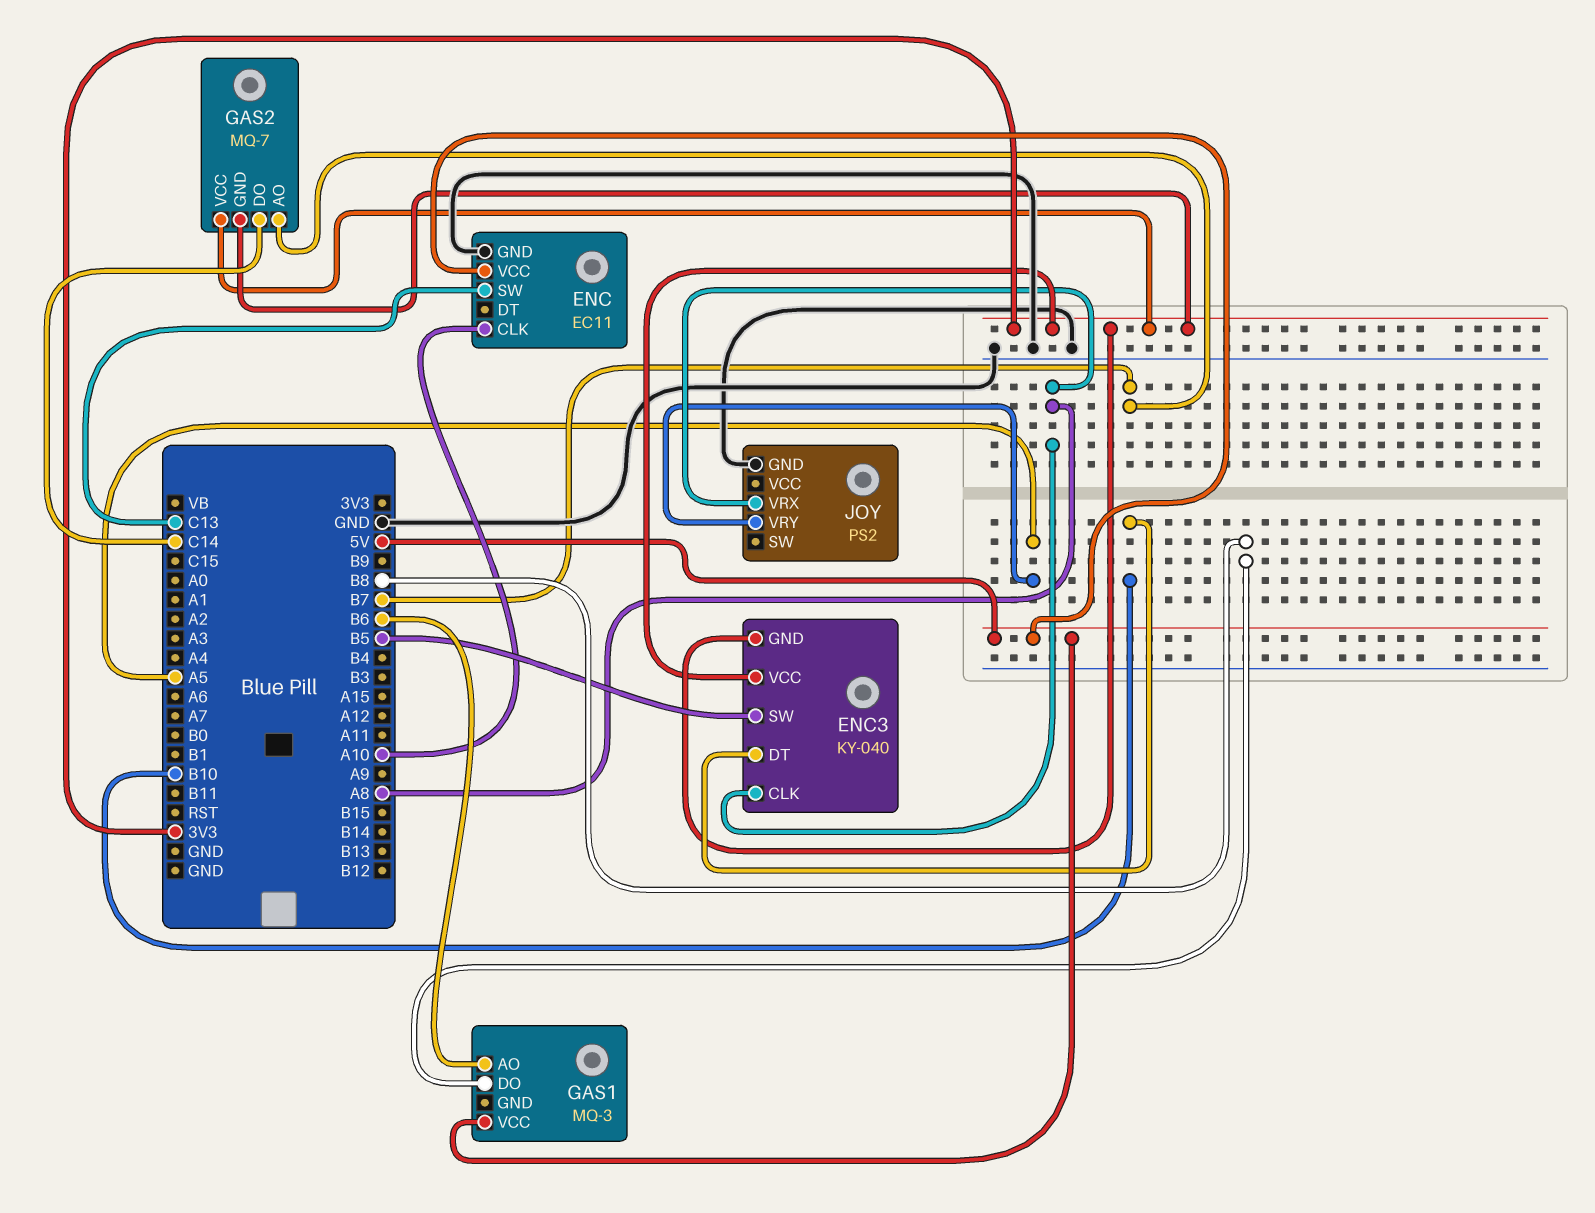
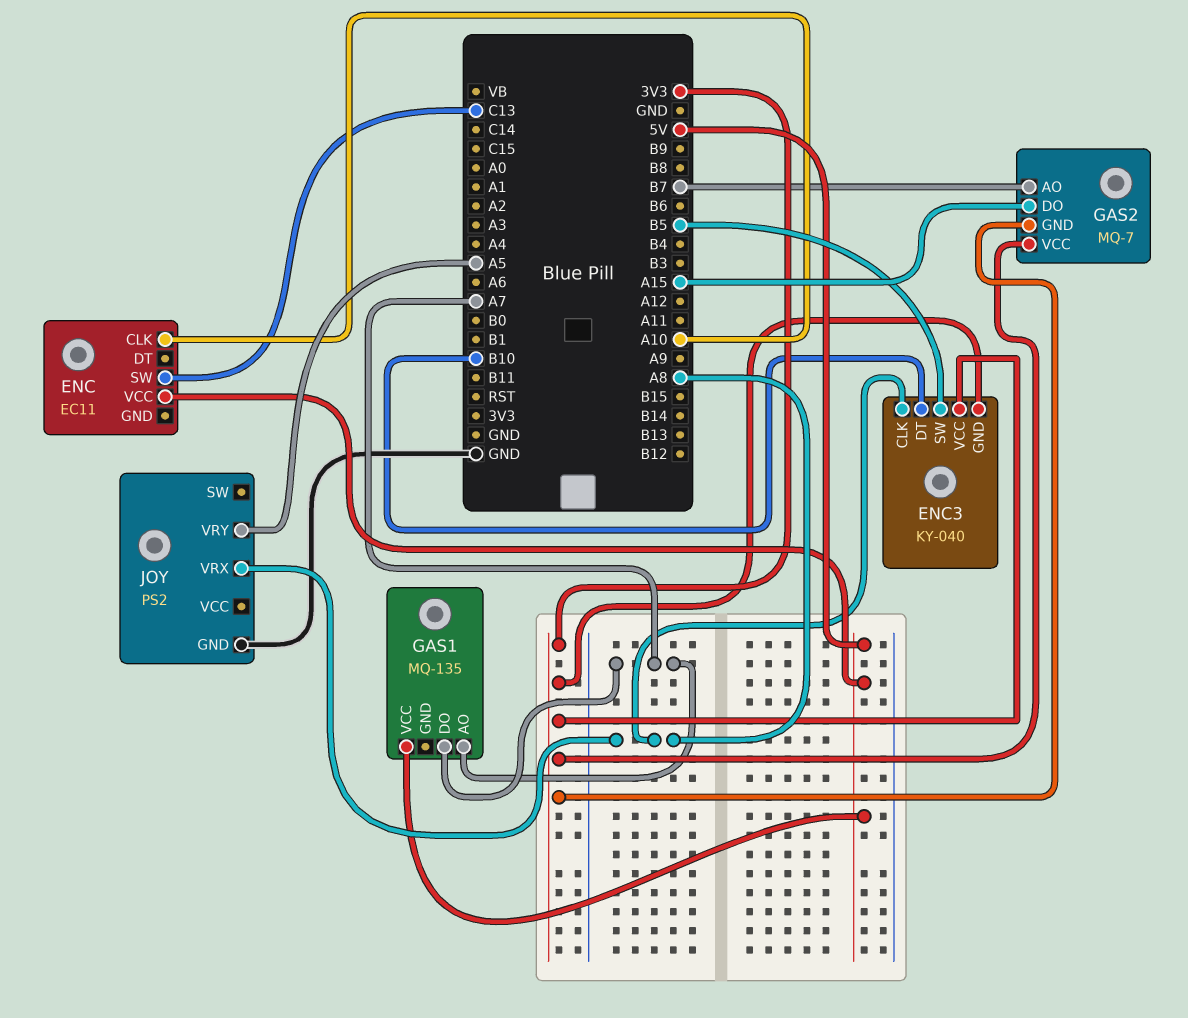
ENC pin GND: GND -> none
GAS1: MQ-3 -> MQ-135
GAS1 pin AO: B6 -> A7
GAS1 pin DO: B8 -> A7
GAS2 pin DO: C14 -> A15

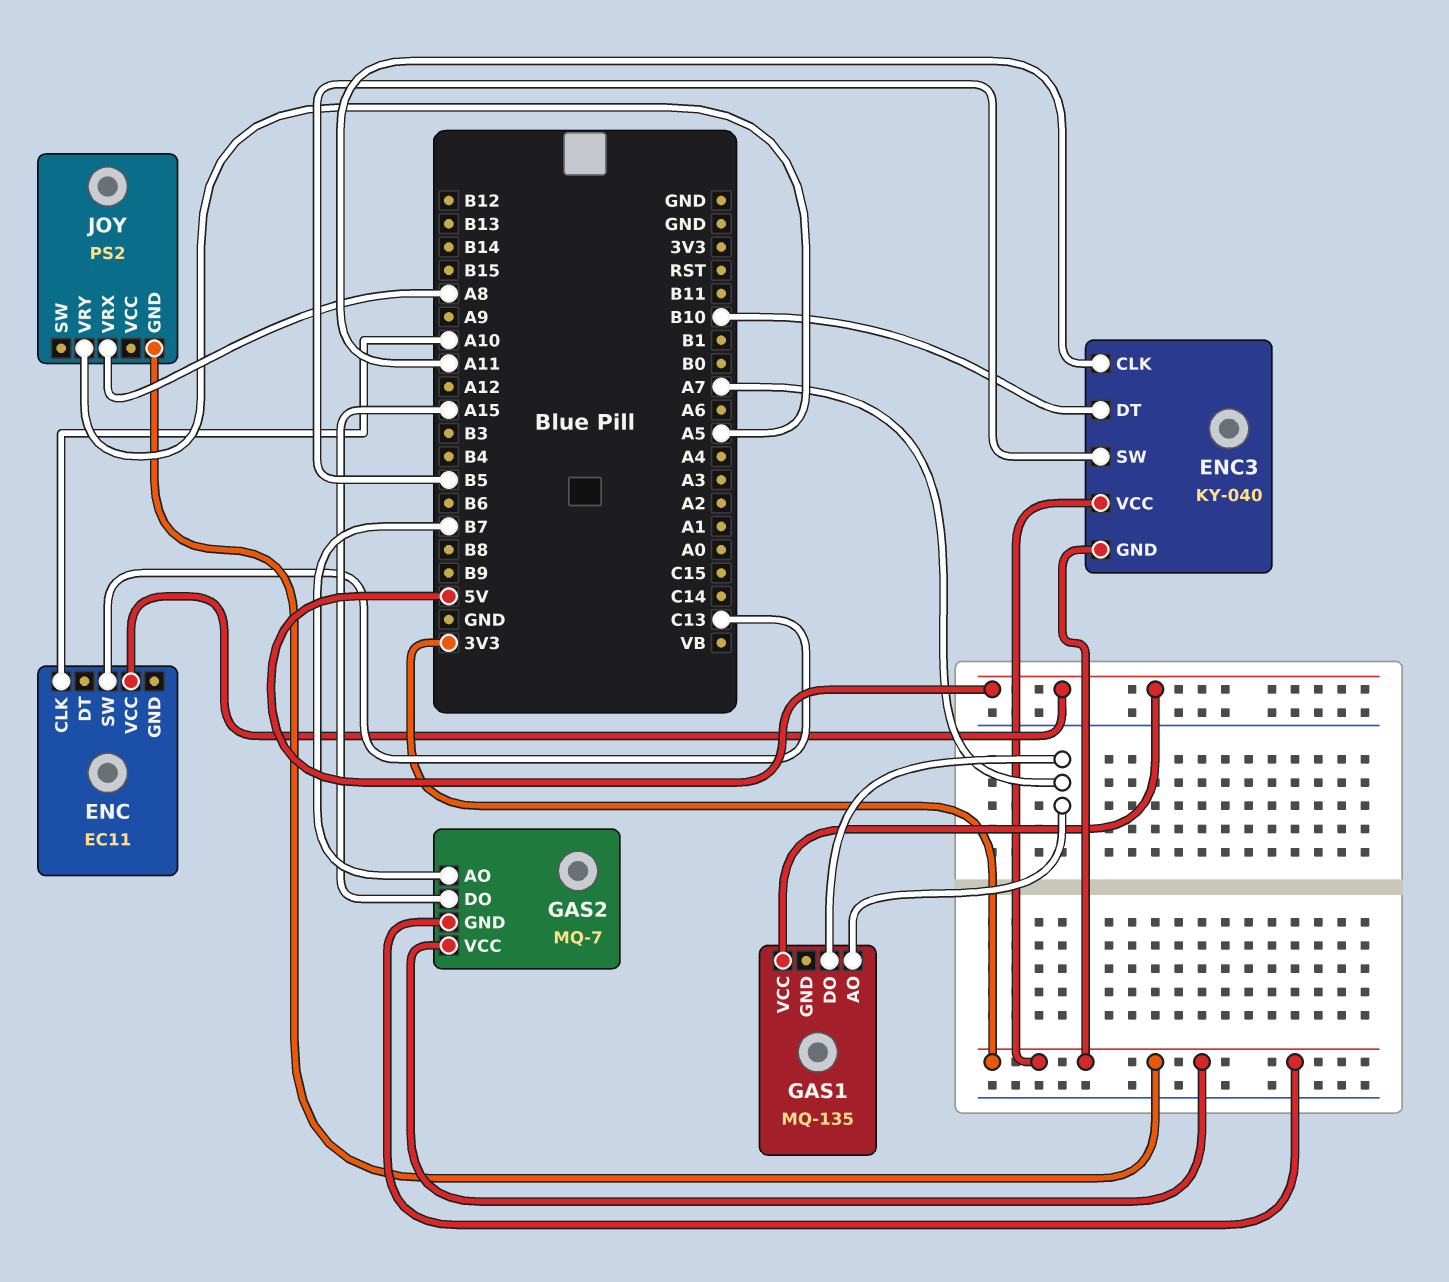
ENC3 pin CLK: A8 -> A11
JOY pin GND: GND -> 3V3

